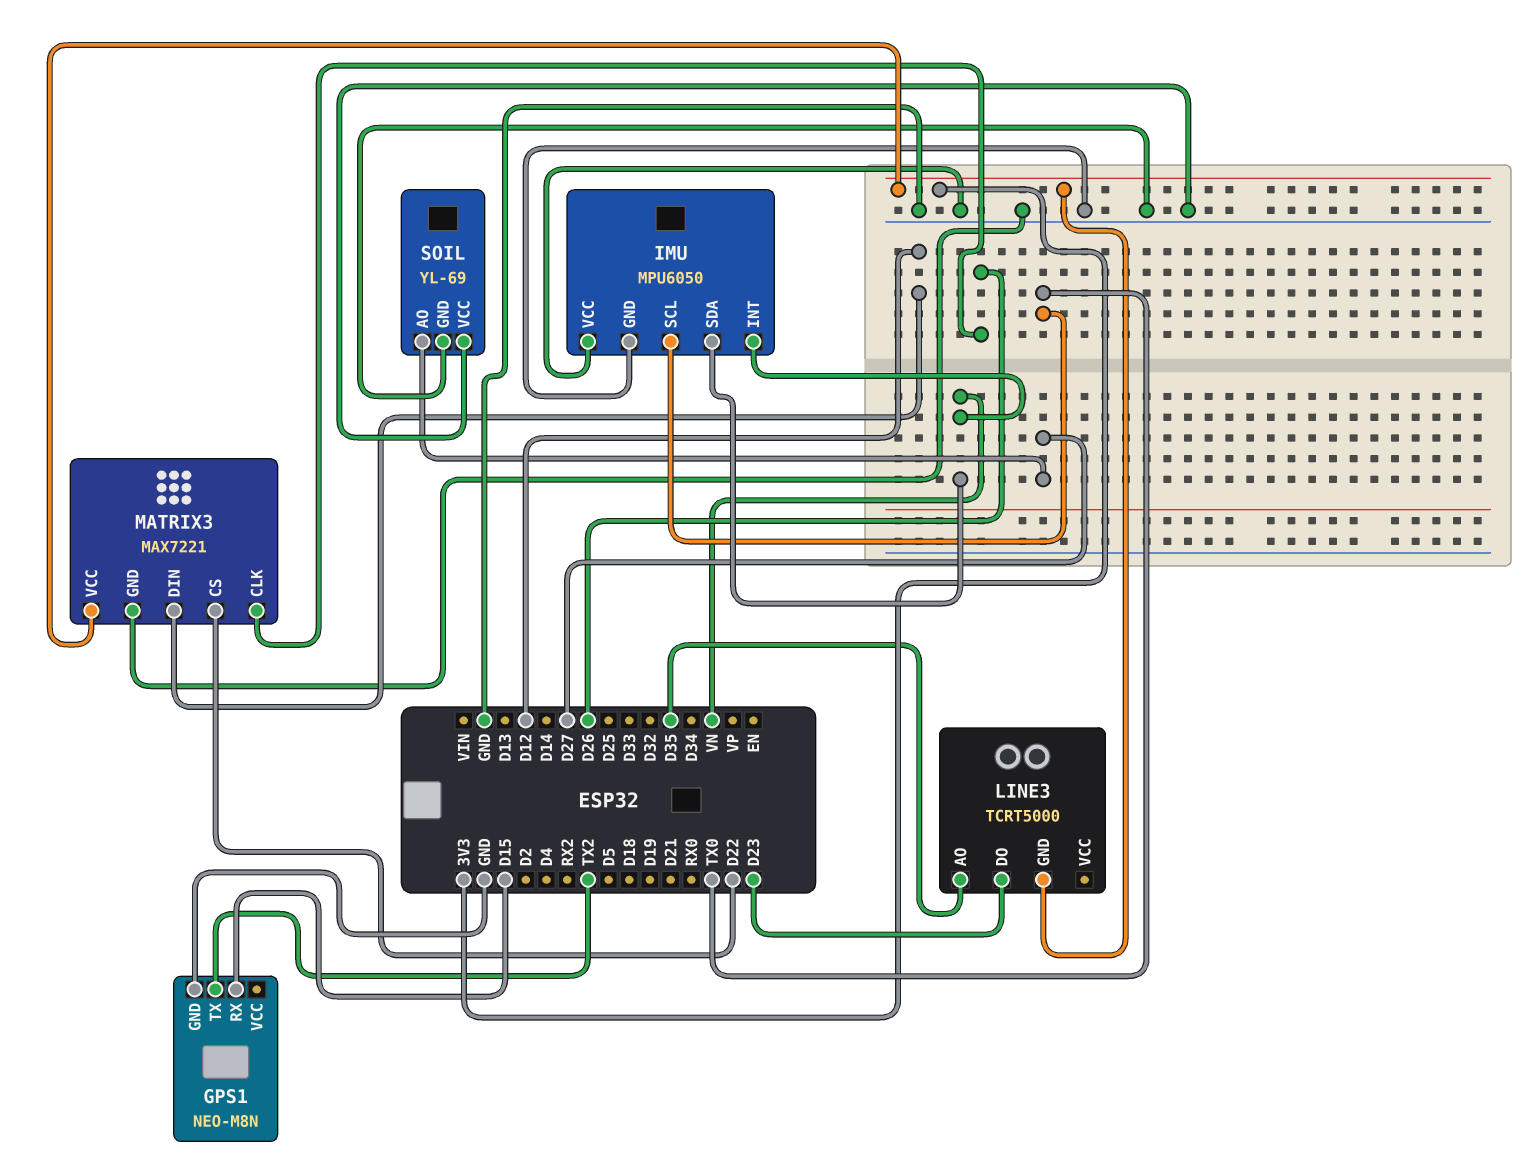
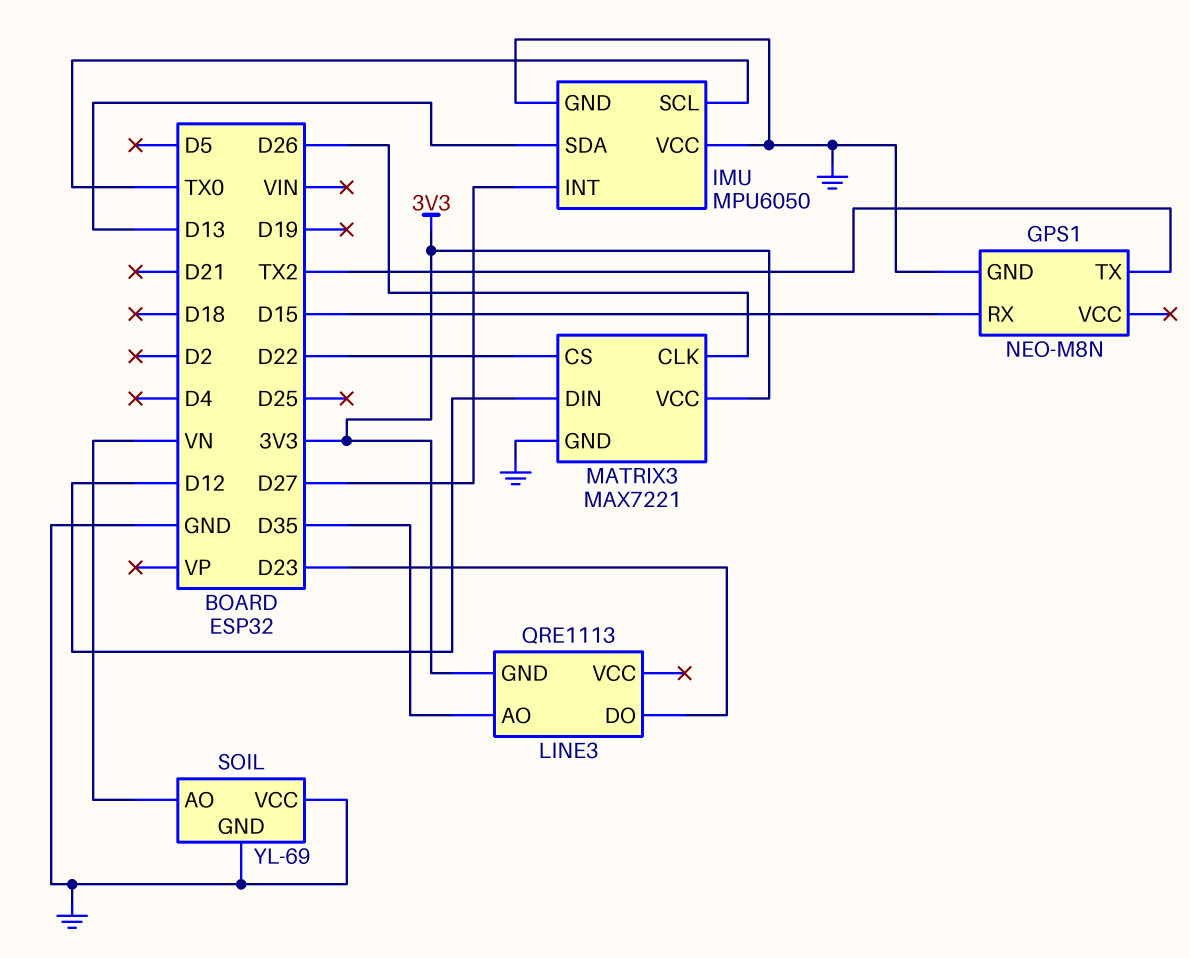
IMU pin INT: VN -> D27
IMU pin SDA: VN -> D13
LINE3: TCRT5000 -> QRE1113
SOIL pin AO: D27 -> VN

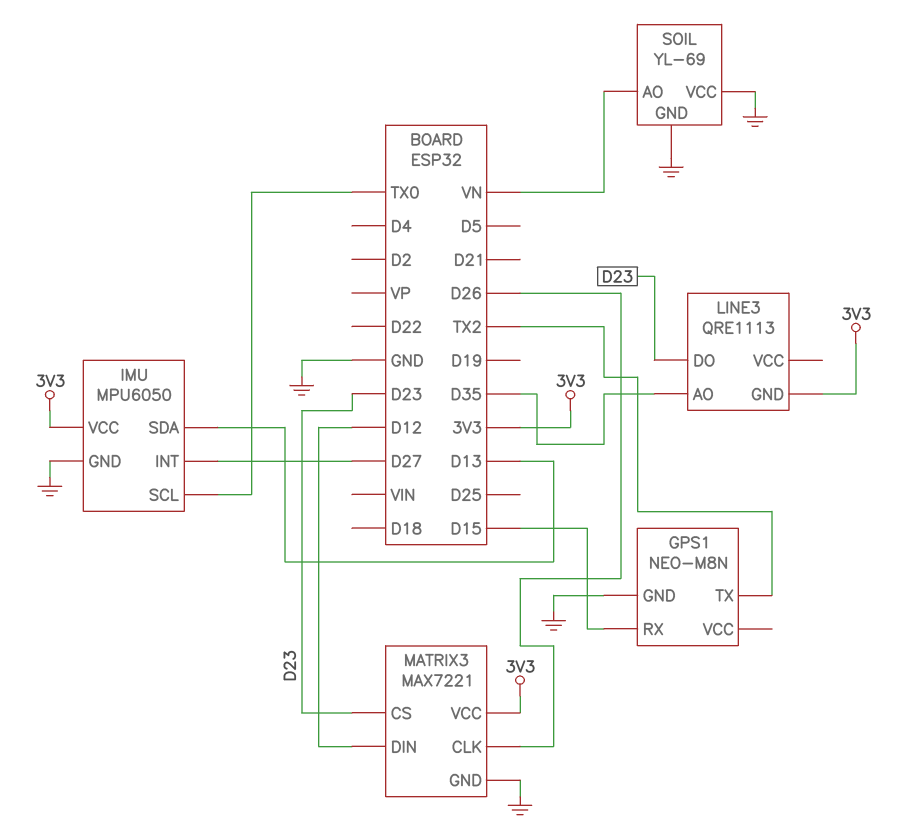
IMU pin VCC: GND -> 3V3
MATRIX3 pin CS: D22 -> D23

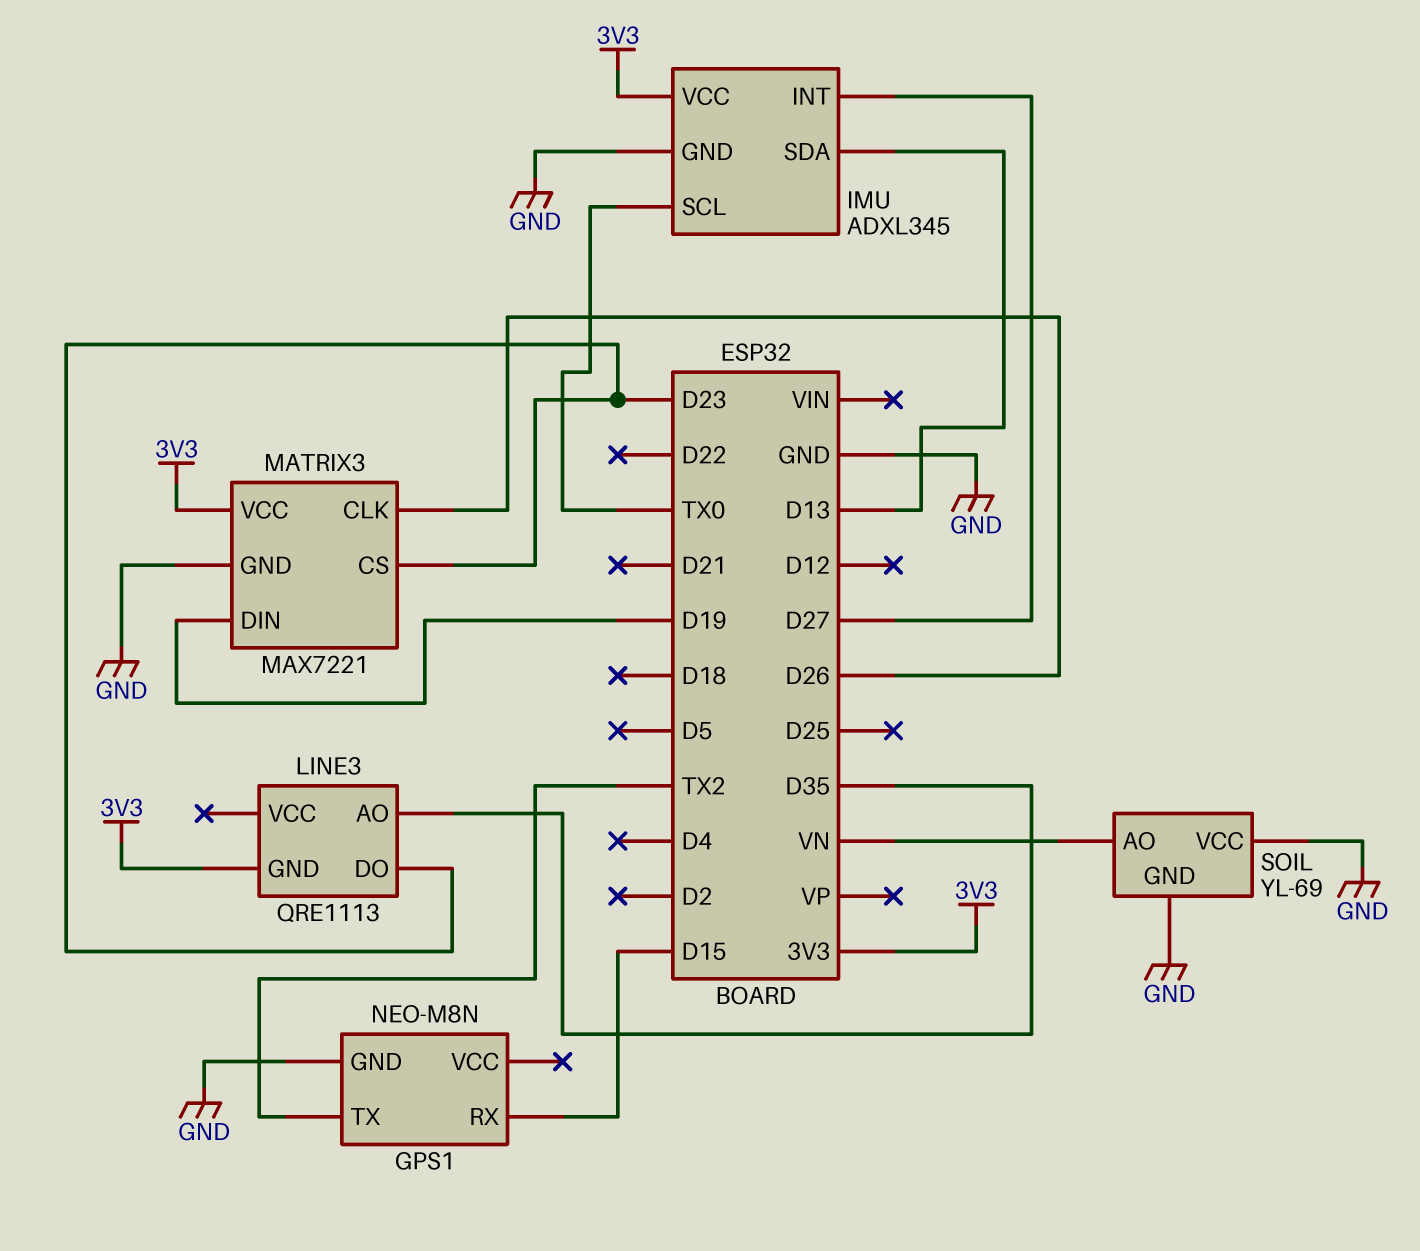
IMU: MPU6050 -> ADXL345
MATRIX3 pin DIN: D12 -> D19

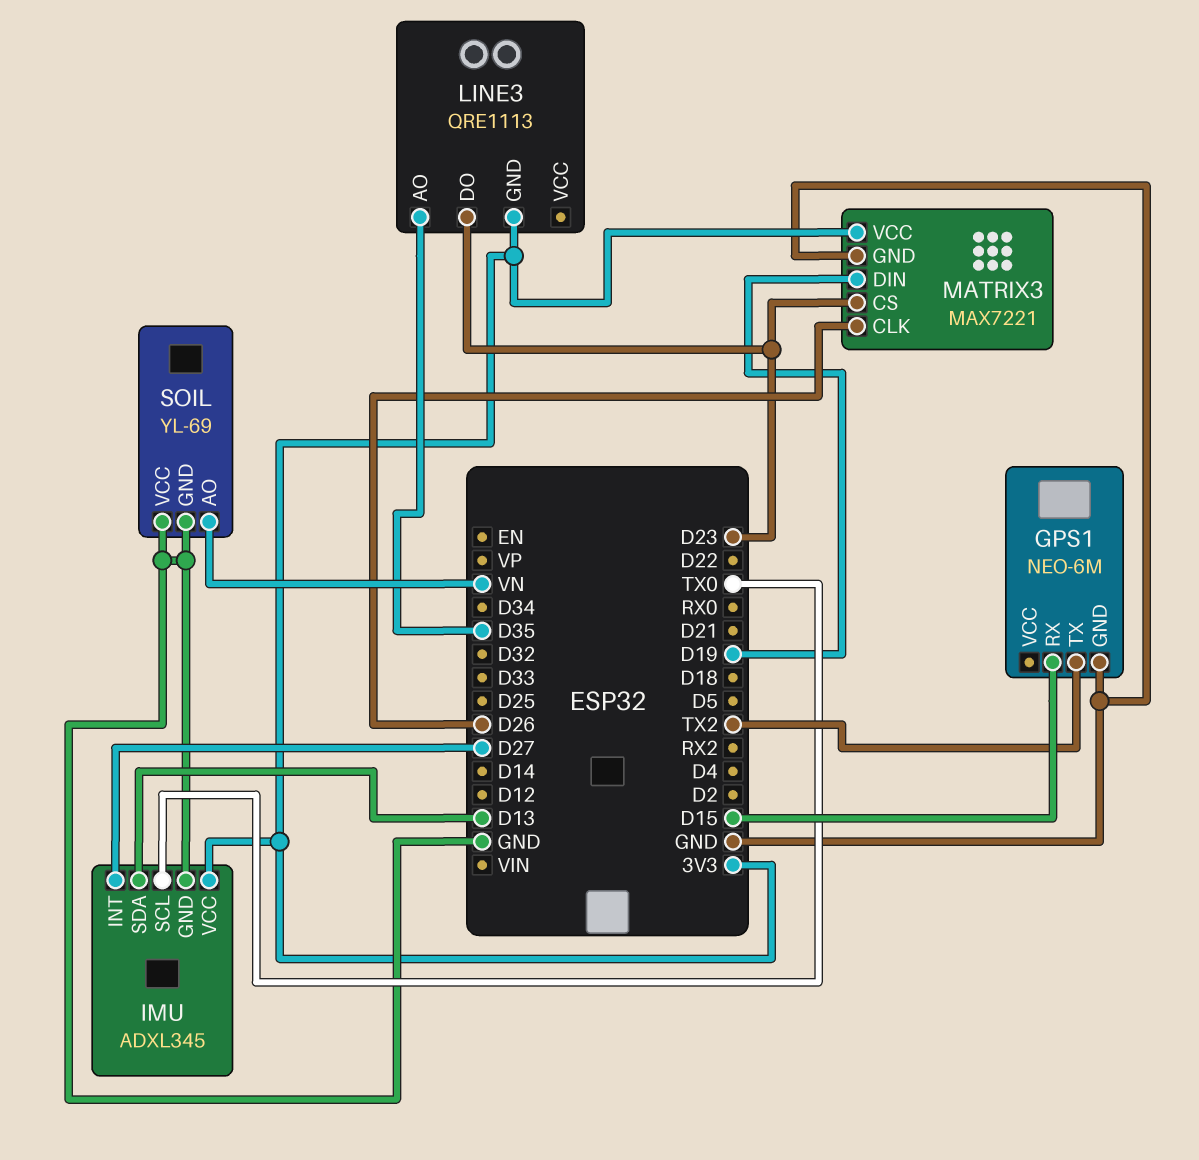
GPS1: NEO-M8N -> NEO-6M

